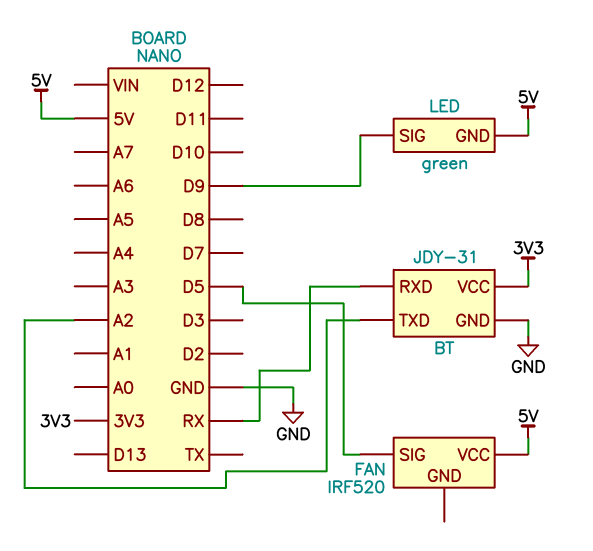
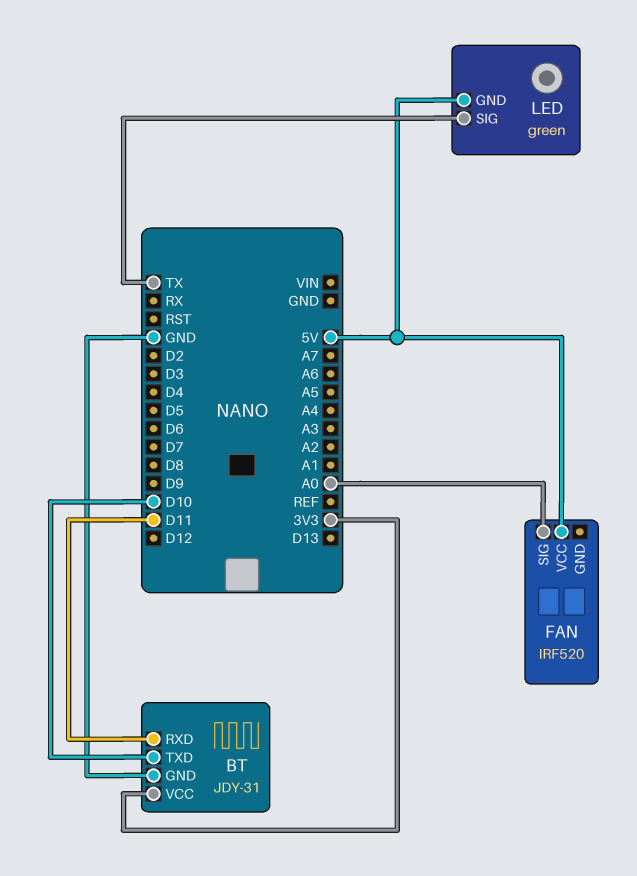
BT pin RXD: RX -> D11
BT pin TXD: A2 -> D10
FAN pin SIG: D5 -> A0
LED pin SIG: D9 -> TX

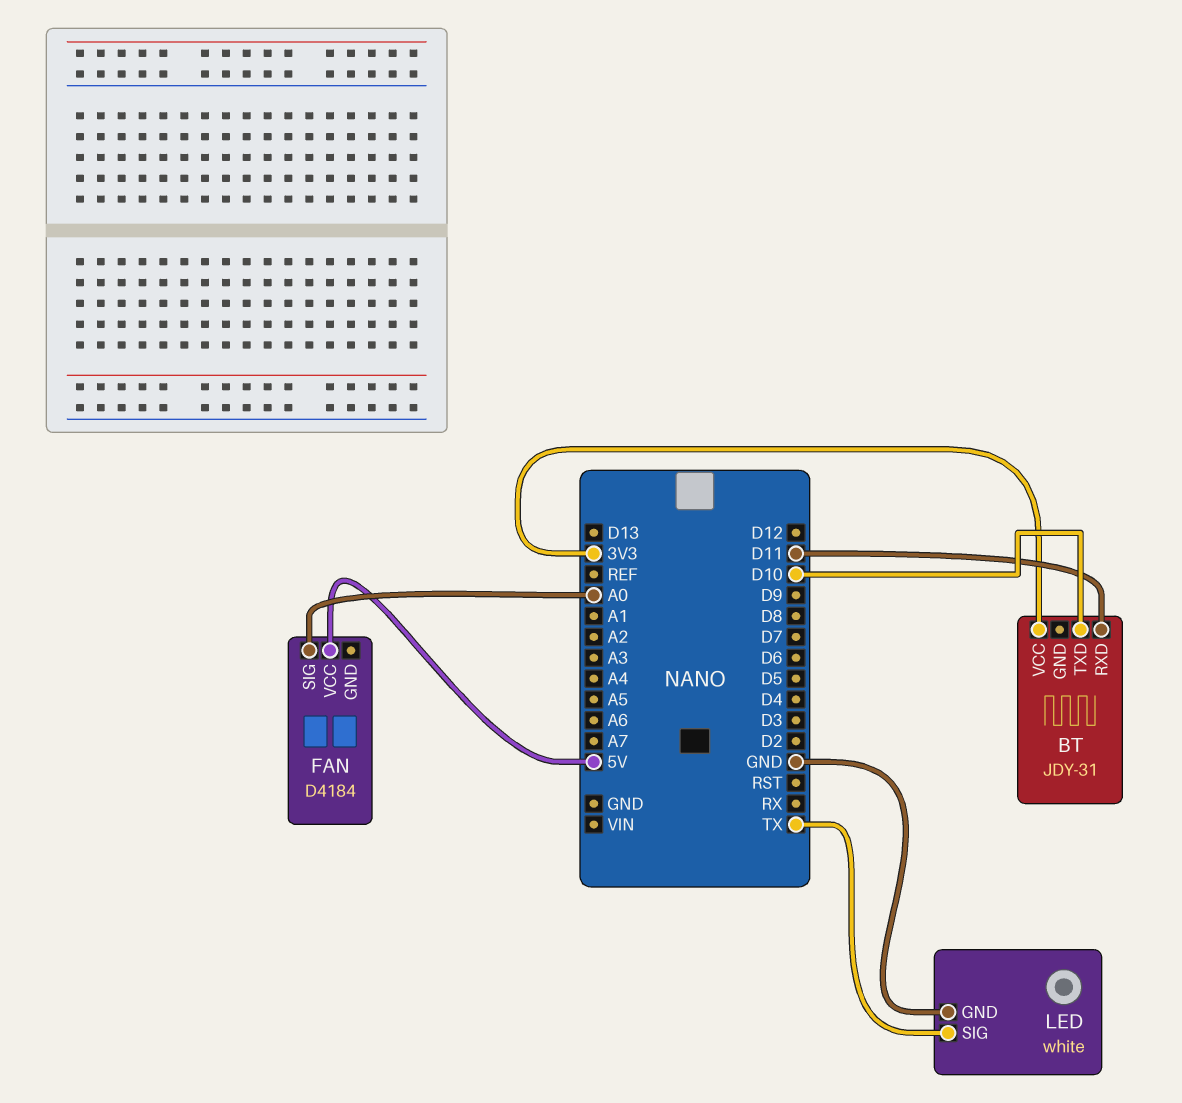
BT pin GND: GND -> none
FAN: IRF520 -> D4184
LED: green -> white
LED pin GND: 5V -> GND

